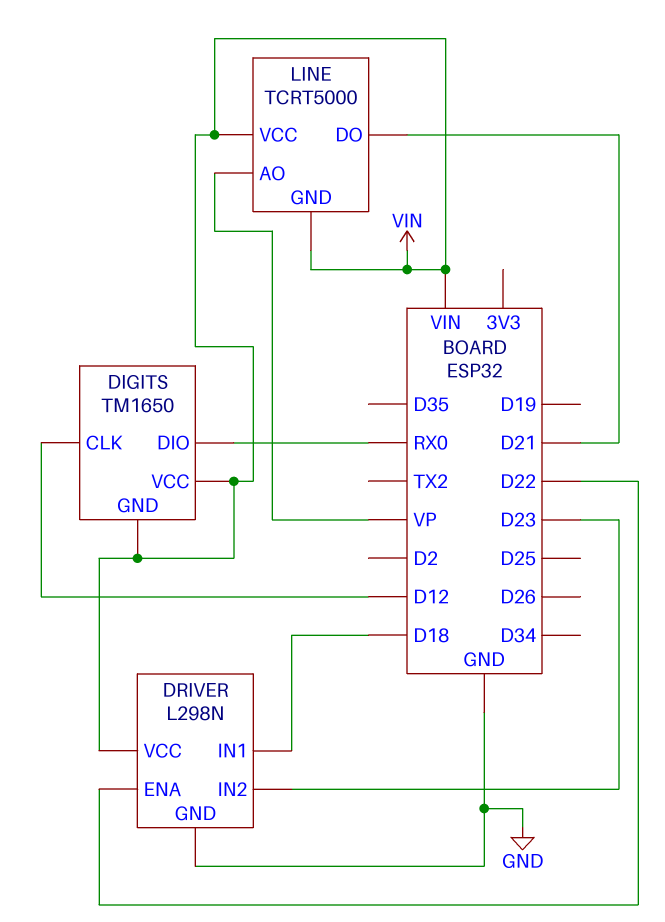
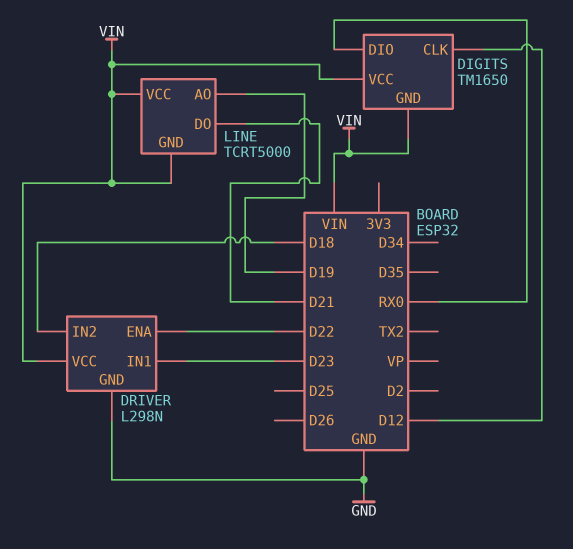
DRIVER pin IN1: D18 -> D23
DRIVER pin IN2: D23 -> D18
LINE pin AO: VP -> D19

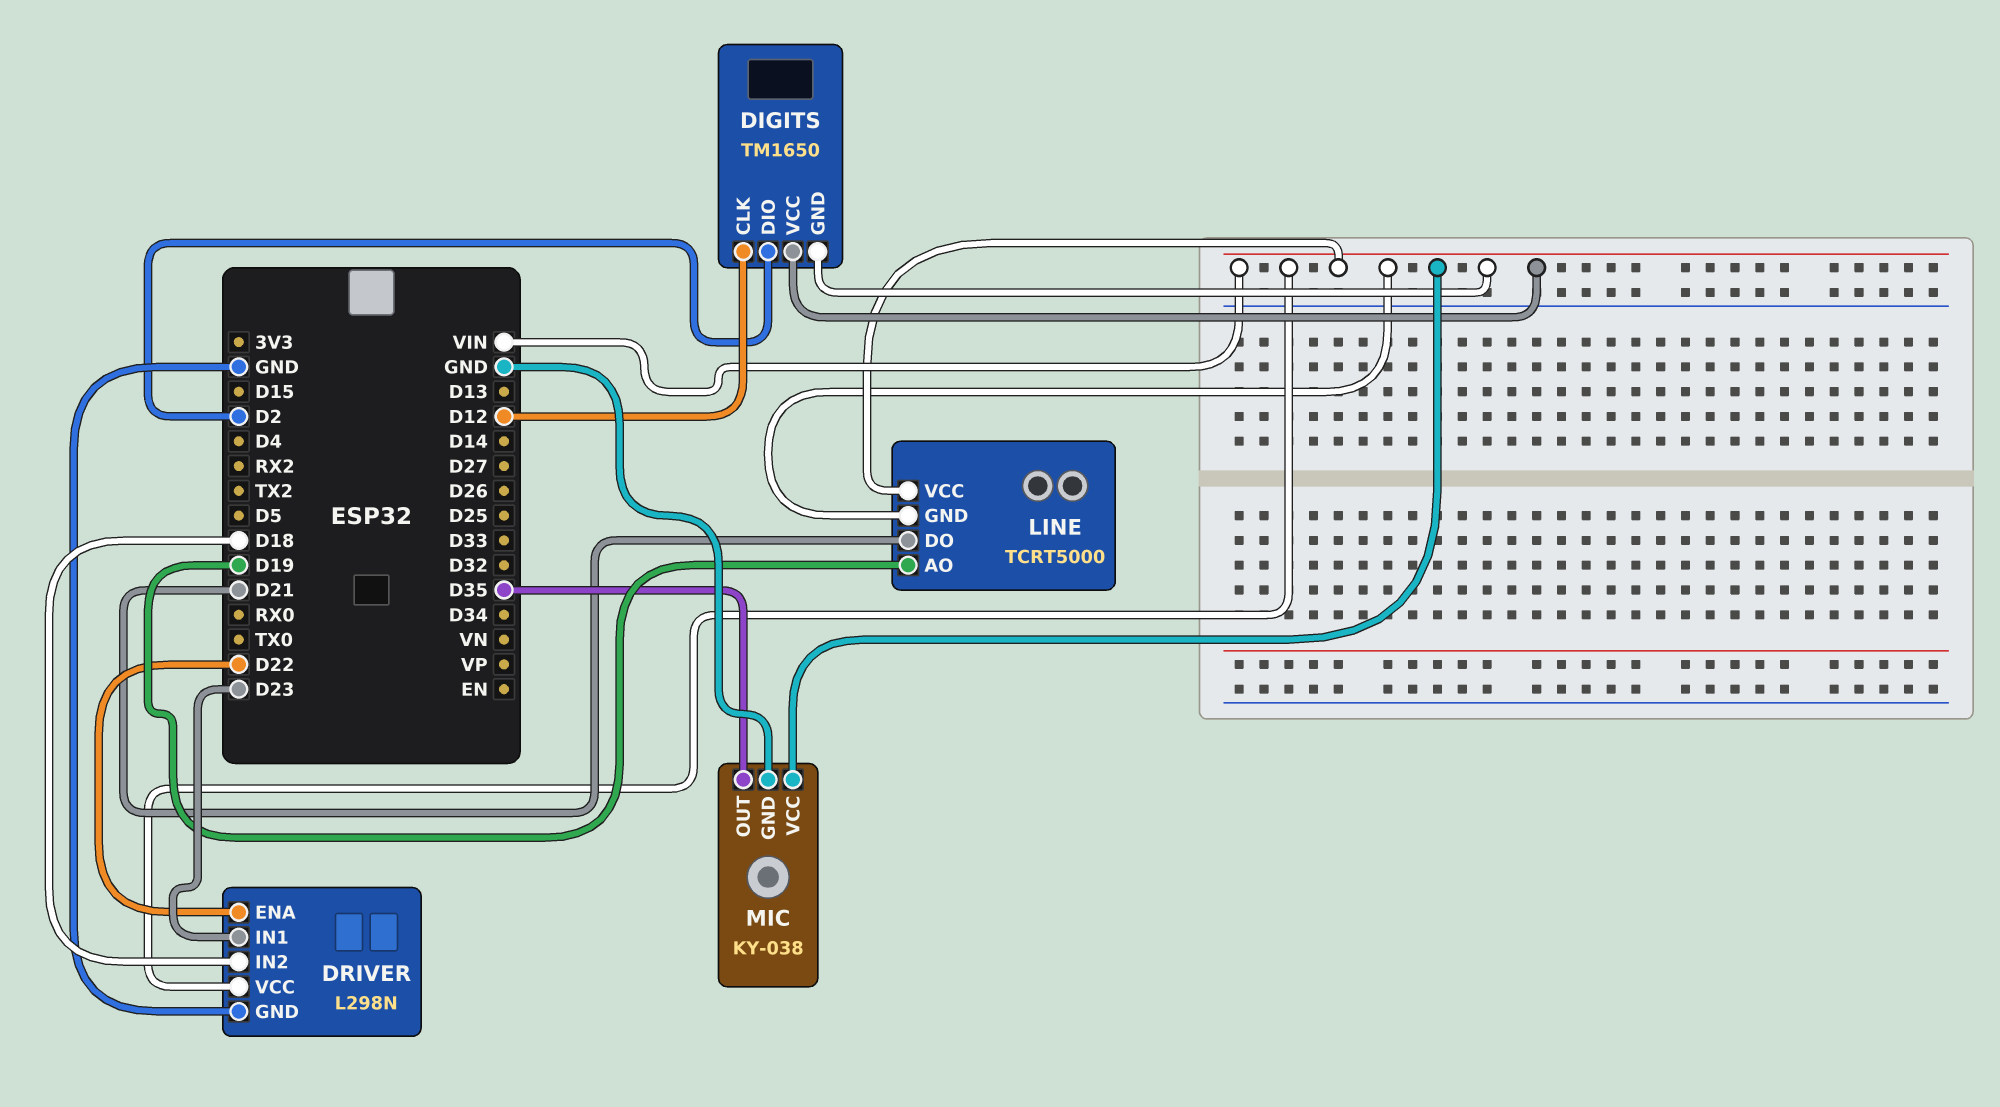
DIGITS pin DIO: RX0 -> D2
MIC: none -> KY-038
MIC pin GND: none -> GND
MIC pin OUT: none -> D35
MIC pin VCC: none -> VIN

